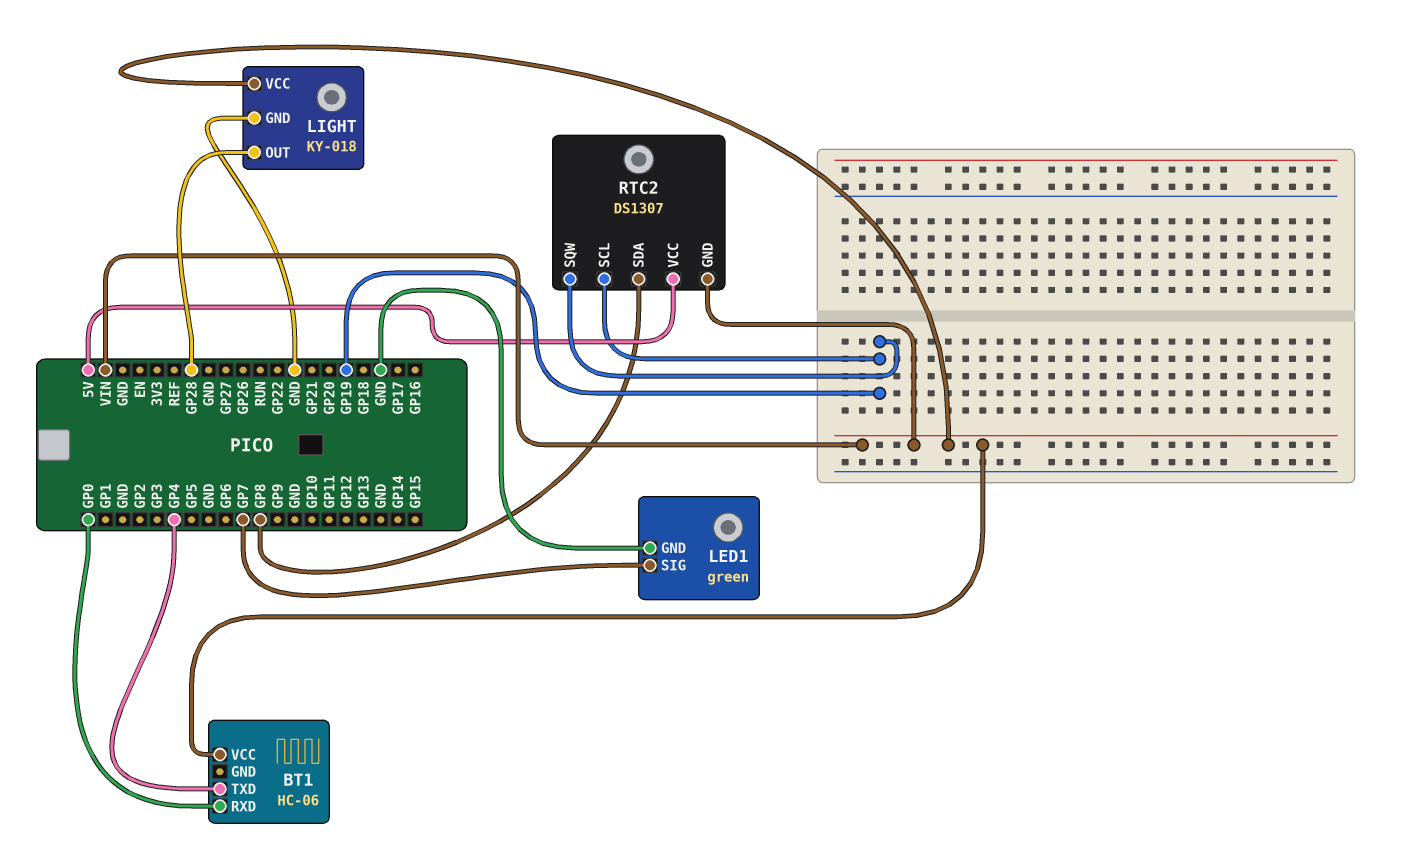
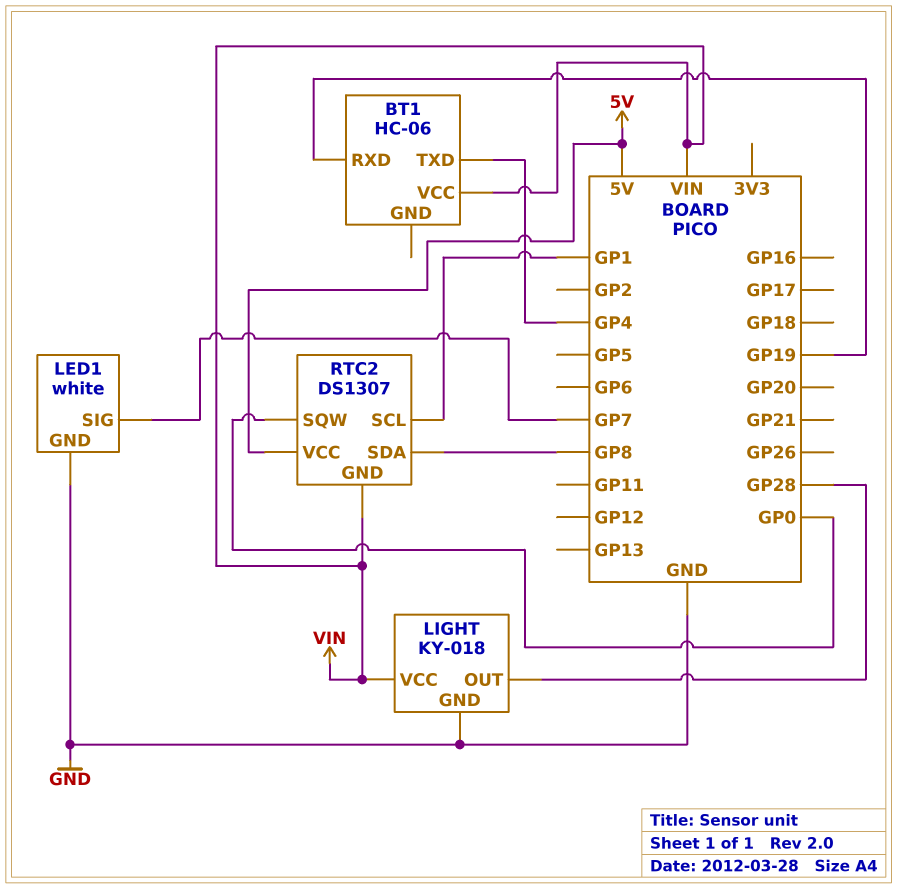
BT1 pin RXD: GP0 -> GP19
LED1: green -> white
RTC2 pin SCL: GP19 -> GP1
RTC2 pin SQW: GP19 -> GP0

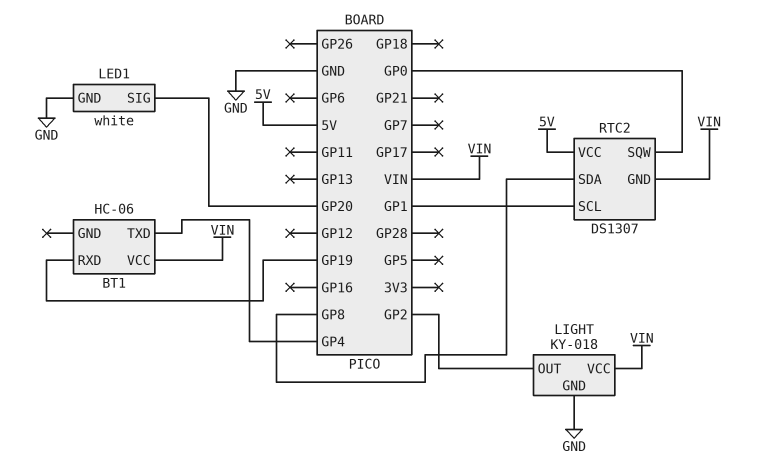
LED1 pin SIG: GP7 -> GP20
LIGHT pin OUT: GP28 -> GP2

